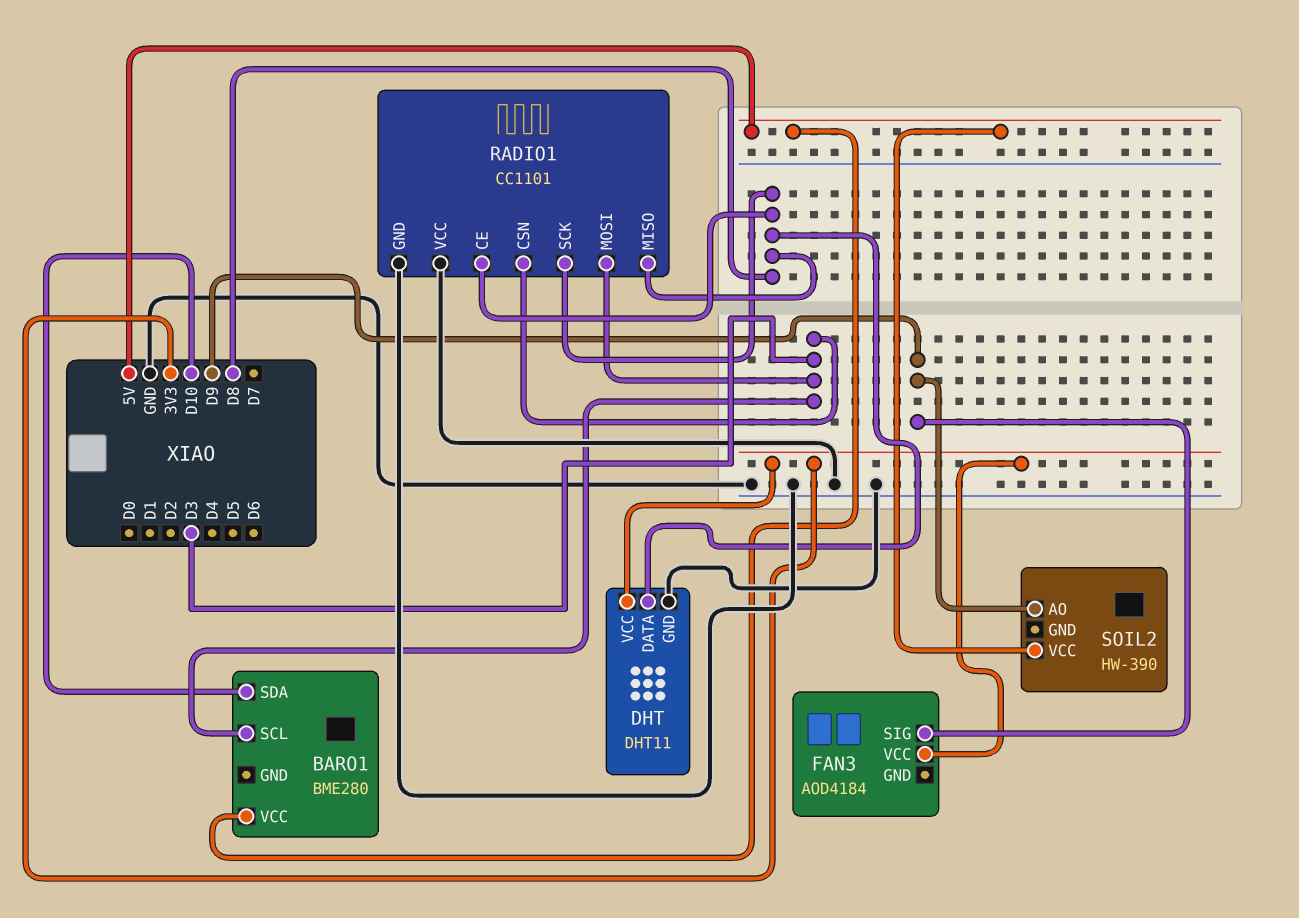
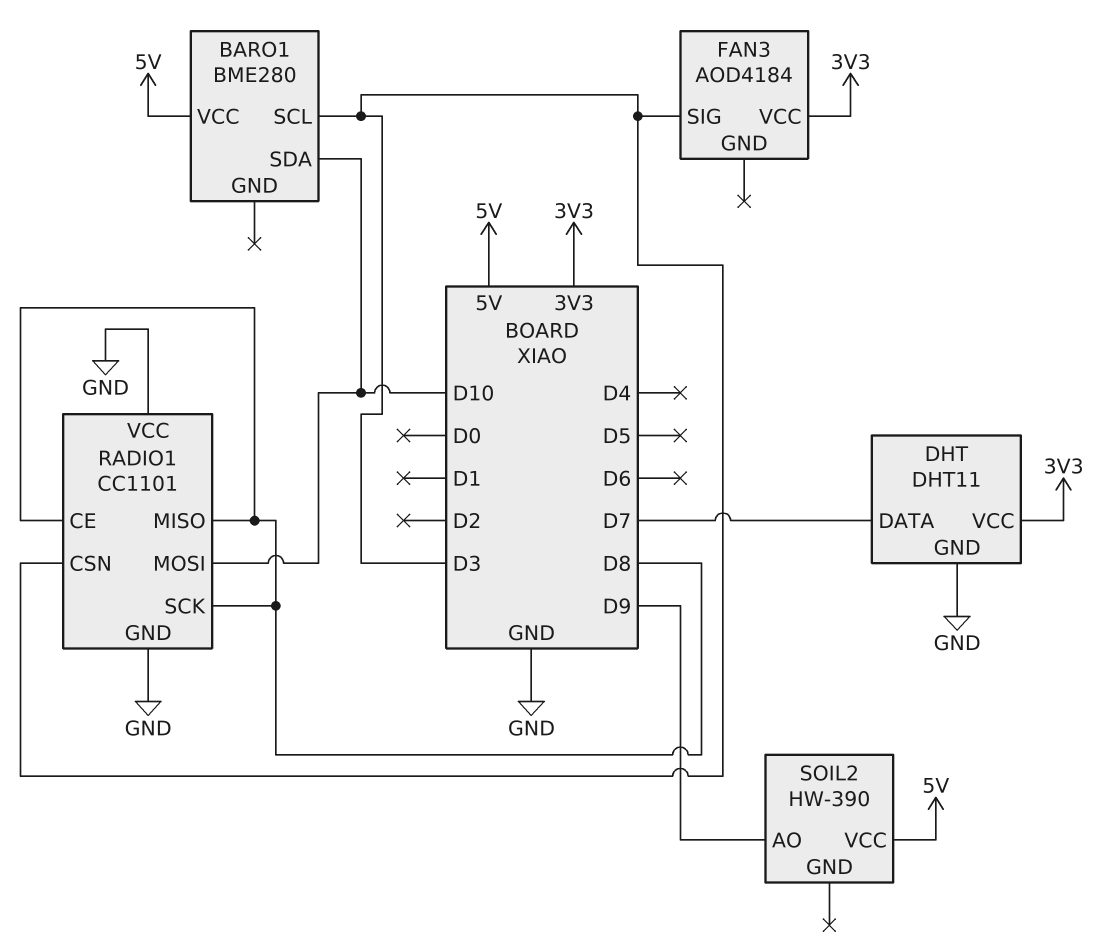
DHT pin DATA: D8 -> D7
FAN3 pin SIG: D9 -> D3
RADIO1 pin MOSI: D3 -> D10

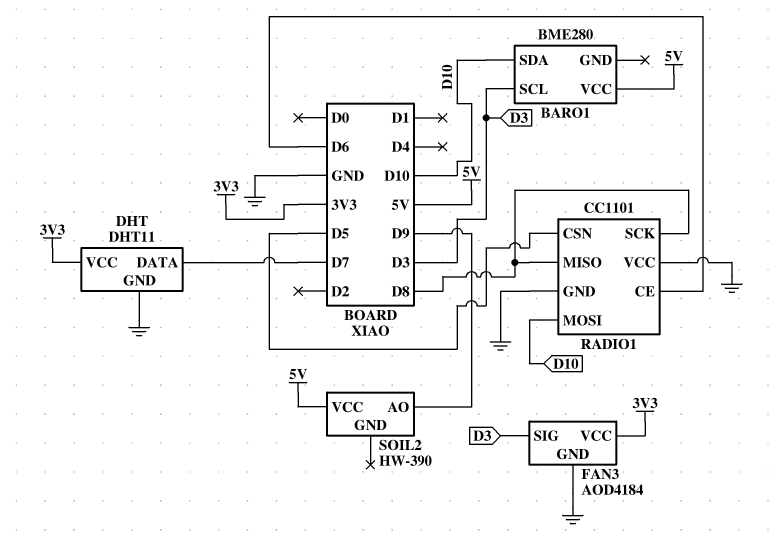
FAN3 pin GND: none -> GND
RADIO1 pin CE: D8 -> D6
RADIO1 pin CSN: D3 -> D5

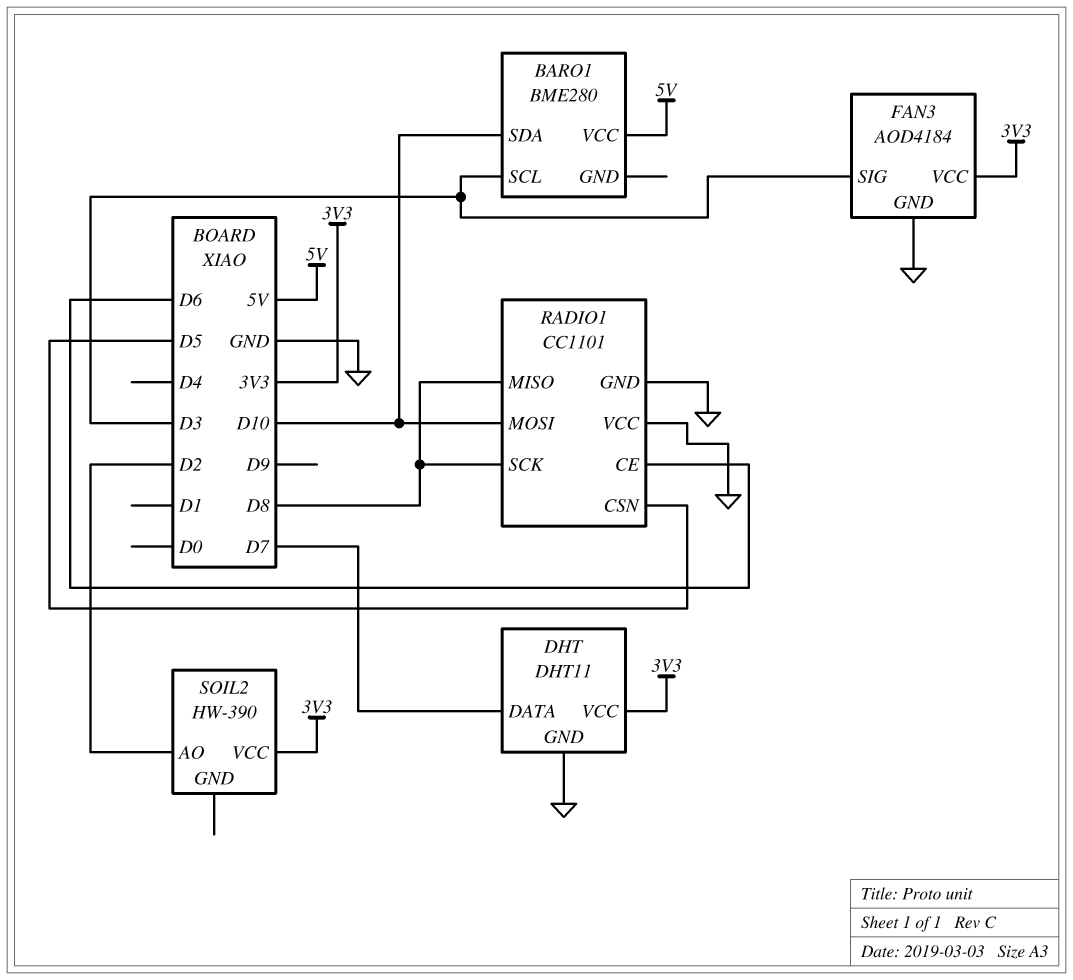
SOIL2 pin AO: D9 -> D2
SOIL2 pin VCC: 5V -> 3V3

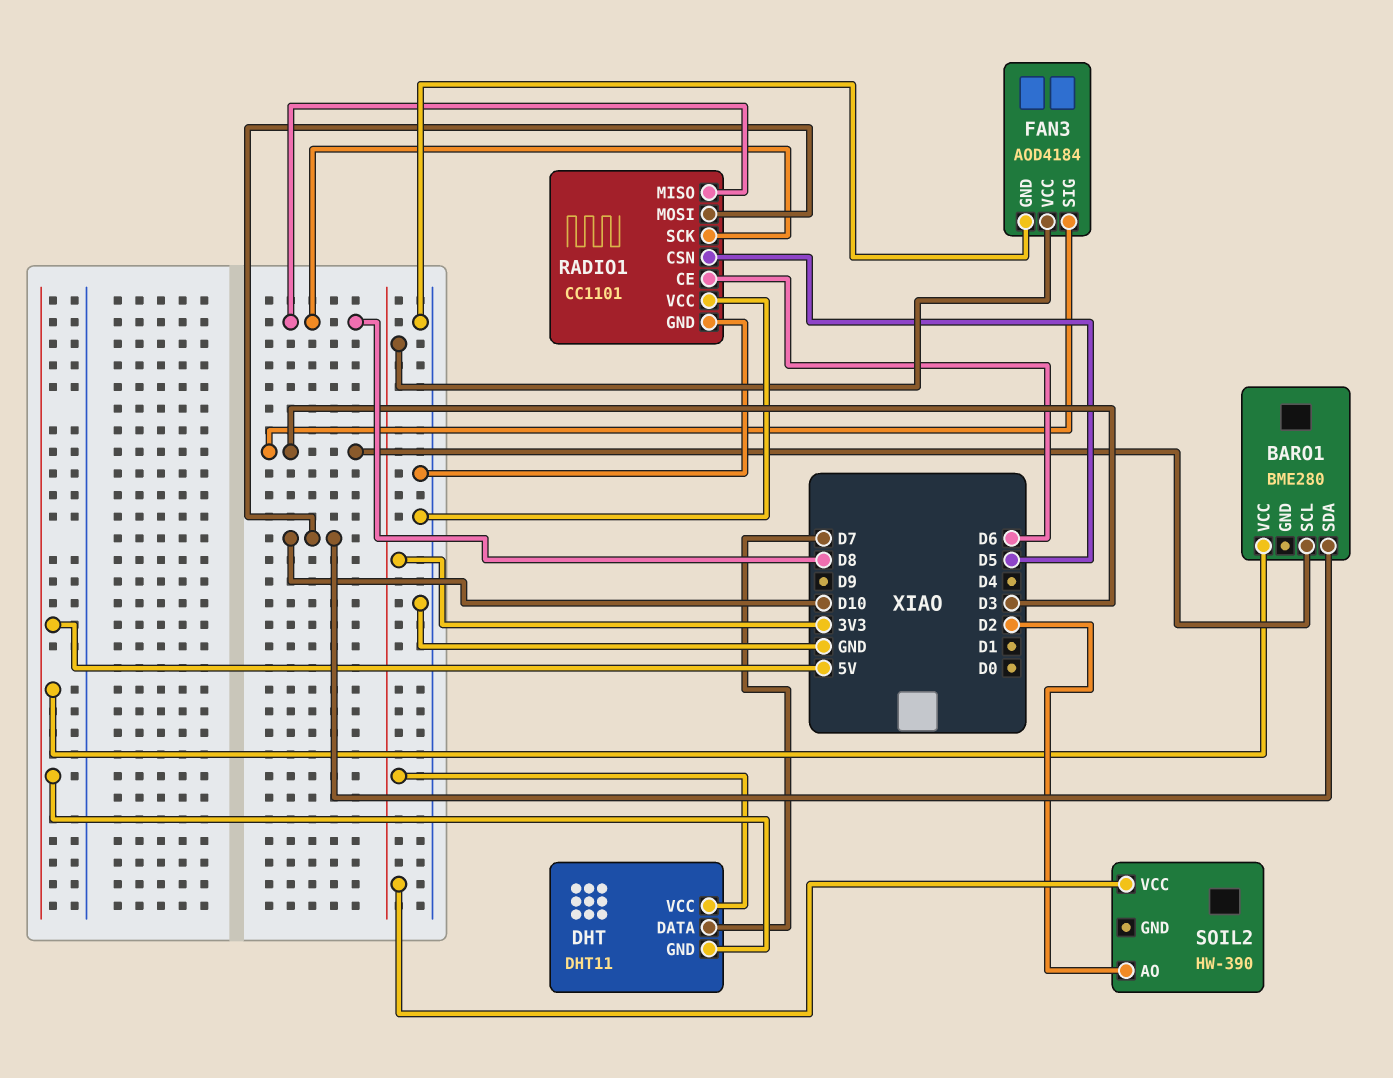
DHT pin GND: GND -> 5V

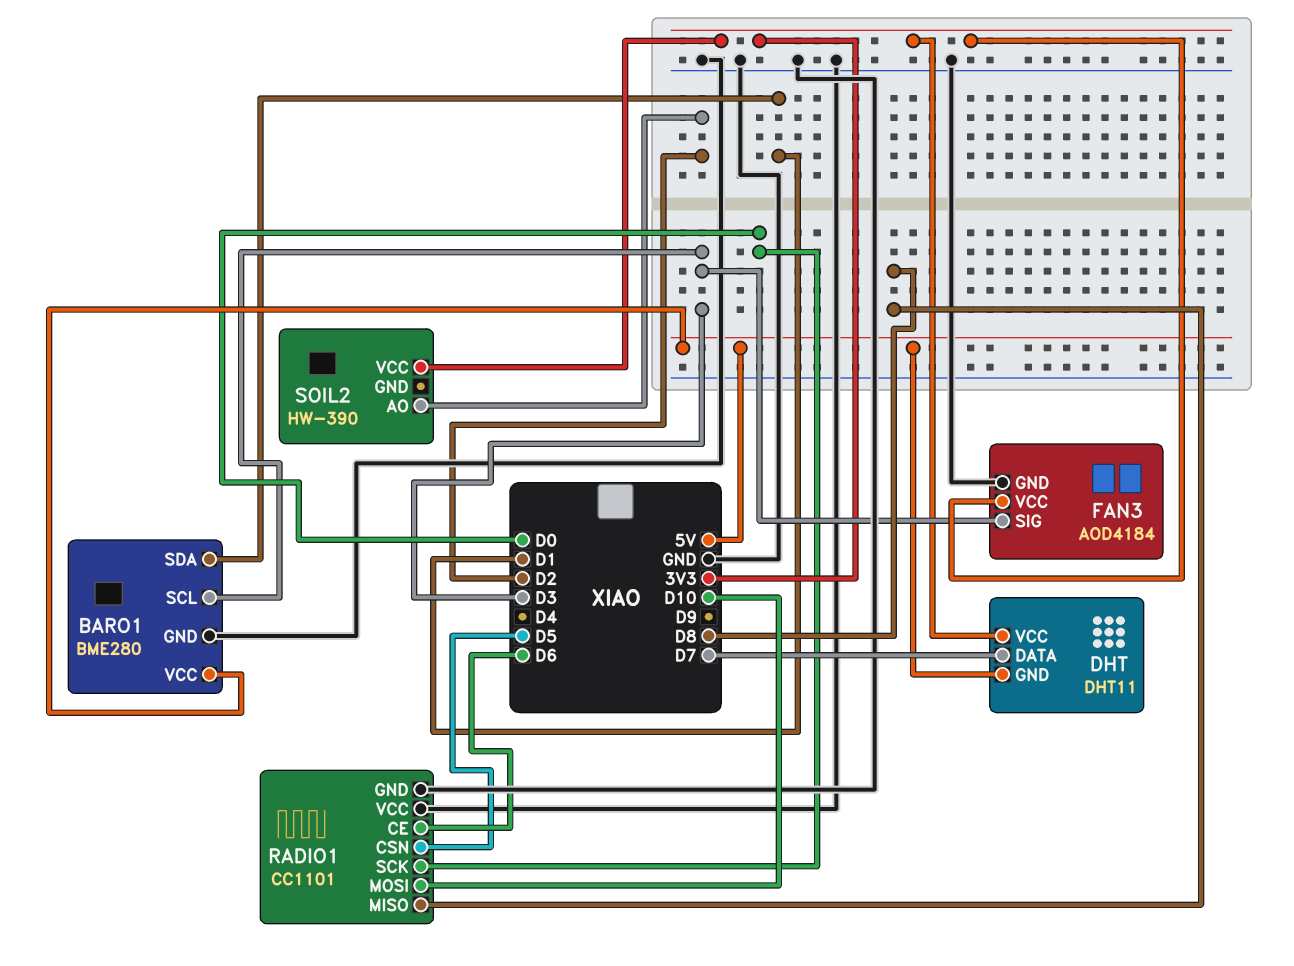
BARO1 pin GND: none -> GND
BARO1 pin SDA: D10 -> D1
RADIO1 pin SCK: D8 -> D0

